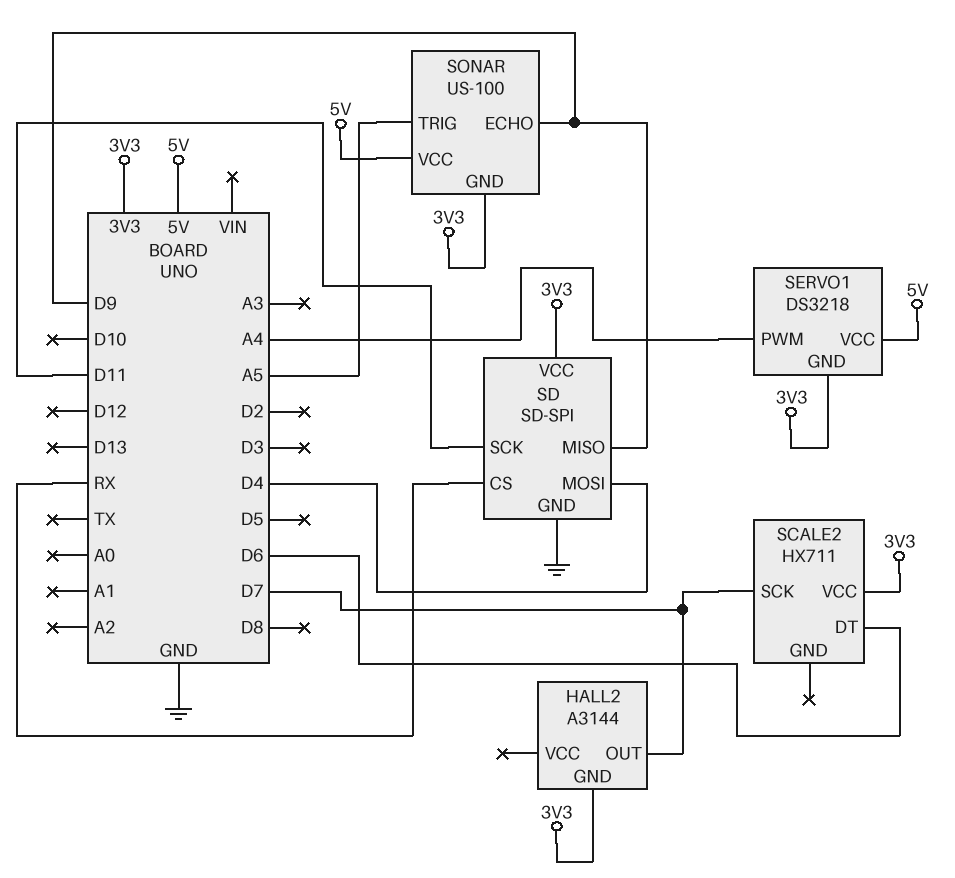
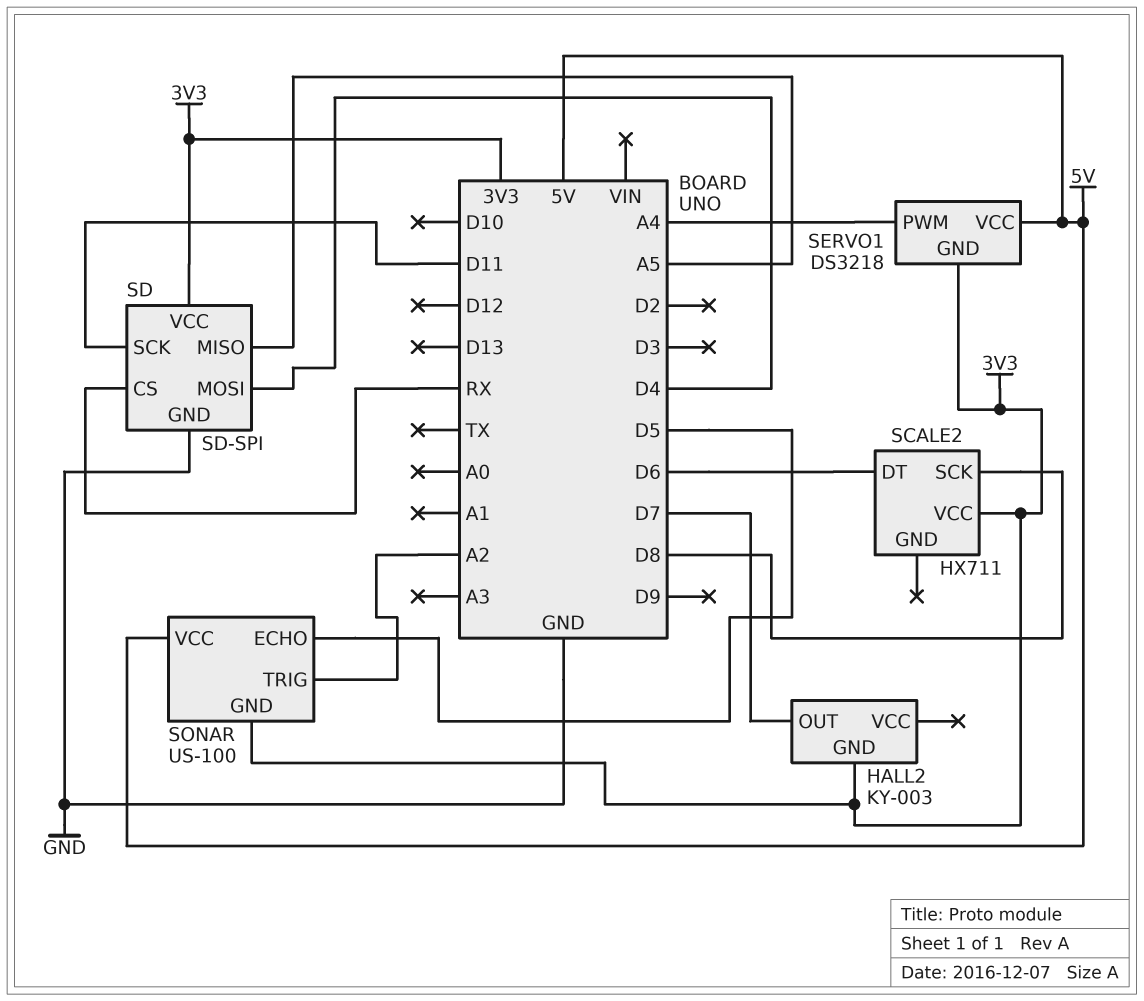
HALL2: A3144 -> KY-003
SCALE2 pin SCK: D7 -> D8
SD pin MISO: D9 -> A5
SONAR pin ECHO: D9 -> D5
SONAR pin TRIG: A5 -> A2

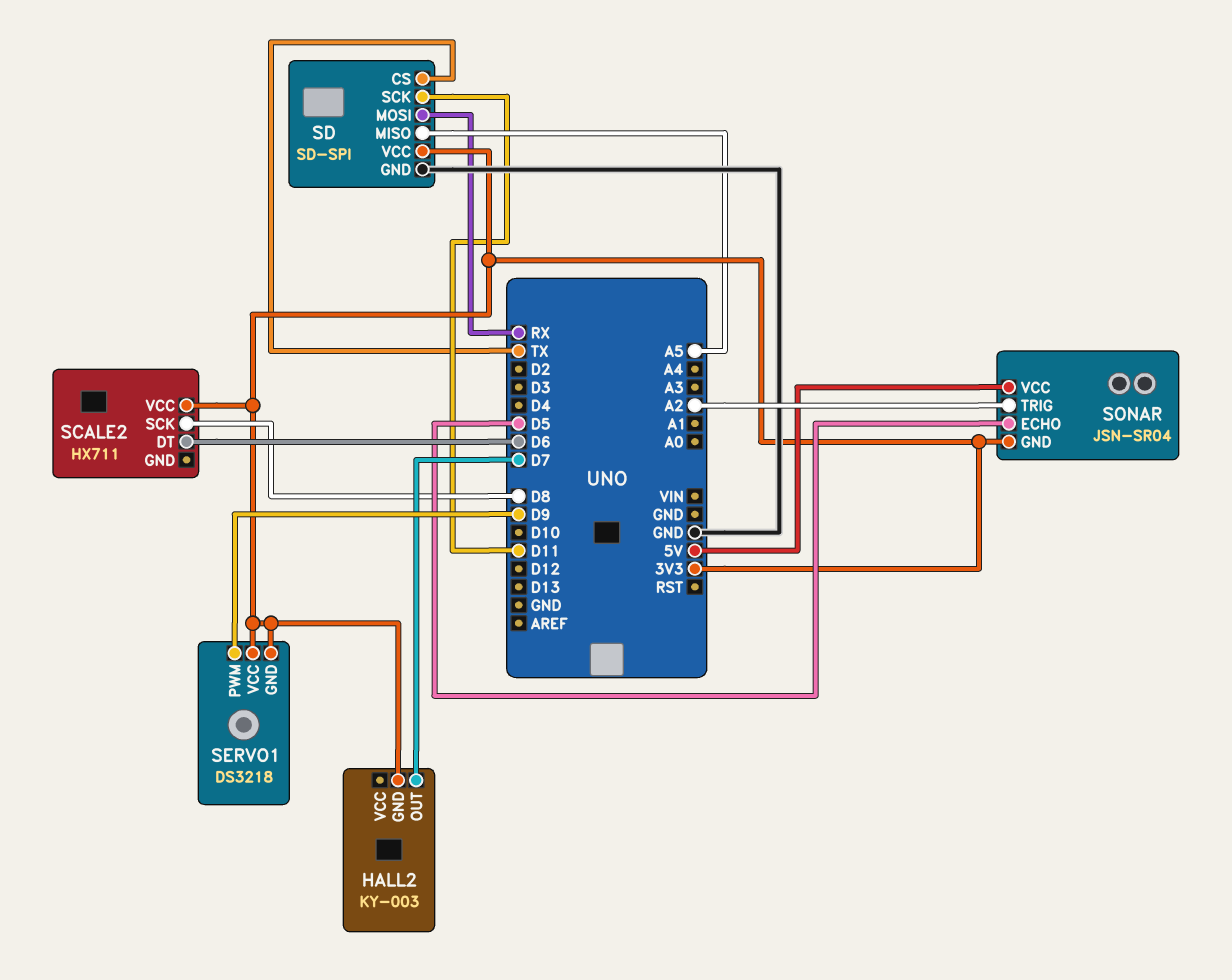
SD pin CS: RX -> TX
SD pin MOSI: D4 -> RX
SERVO1 pin PWM: A4 -> D9
SERVO1 pin VCC: 5V -> 3V3
SONAR: US-100 -> JSN-SR04

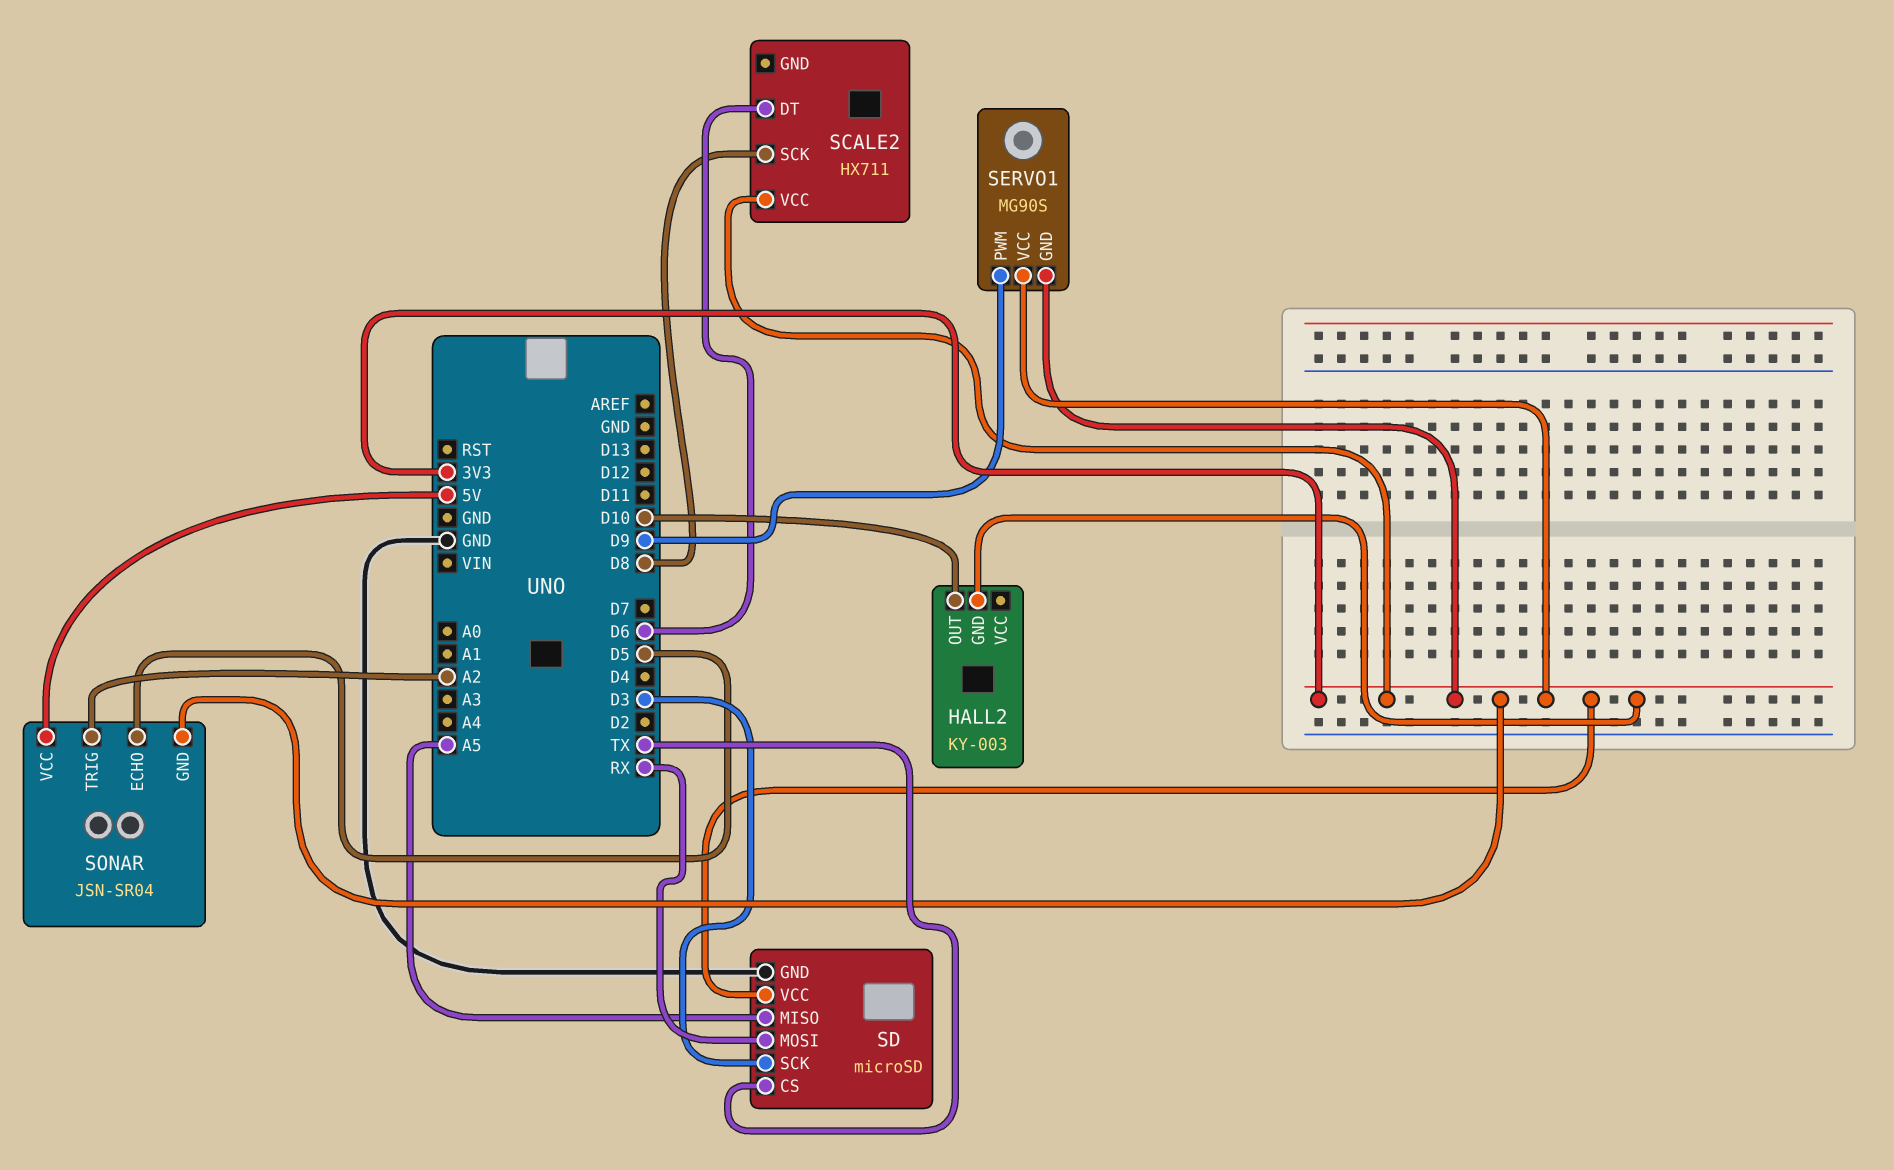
HALL2 pin OUT: D7 -> D10
SD: SD-SPI -> microSD
SD pin SCK: D11 -> D3
SERVO1: DS3218 -> MG90S

